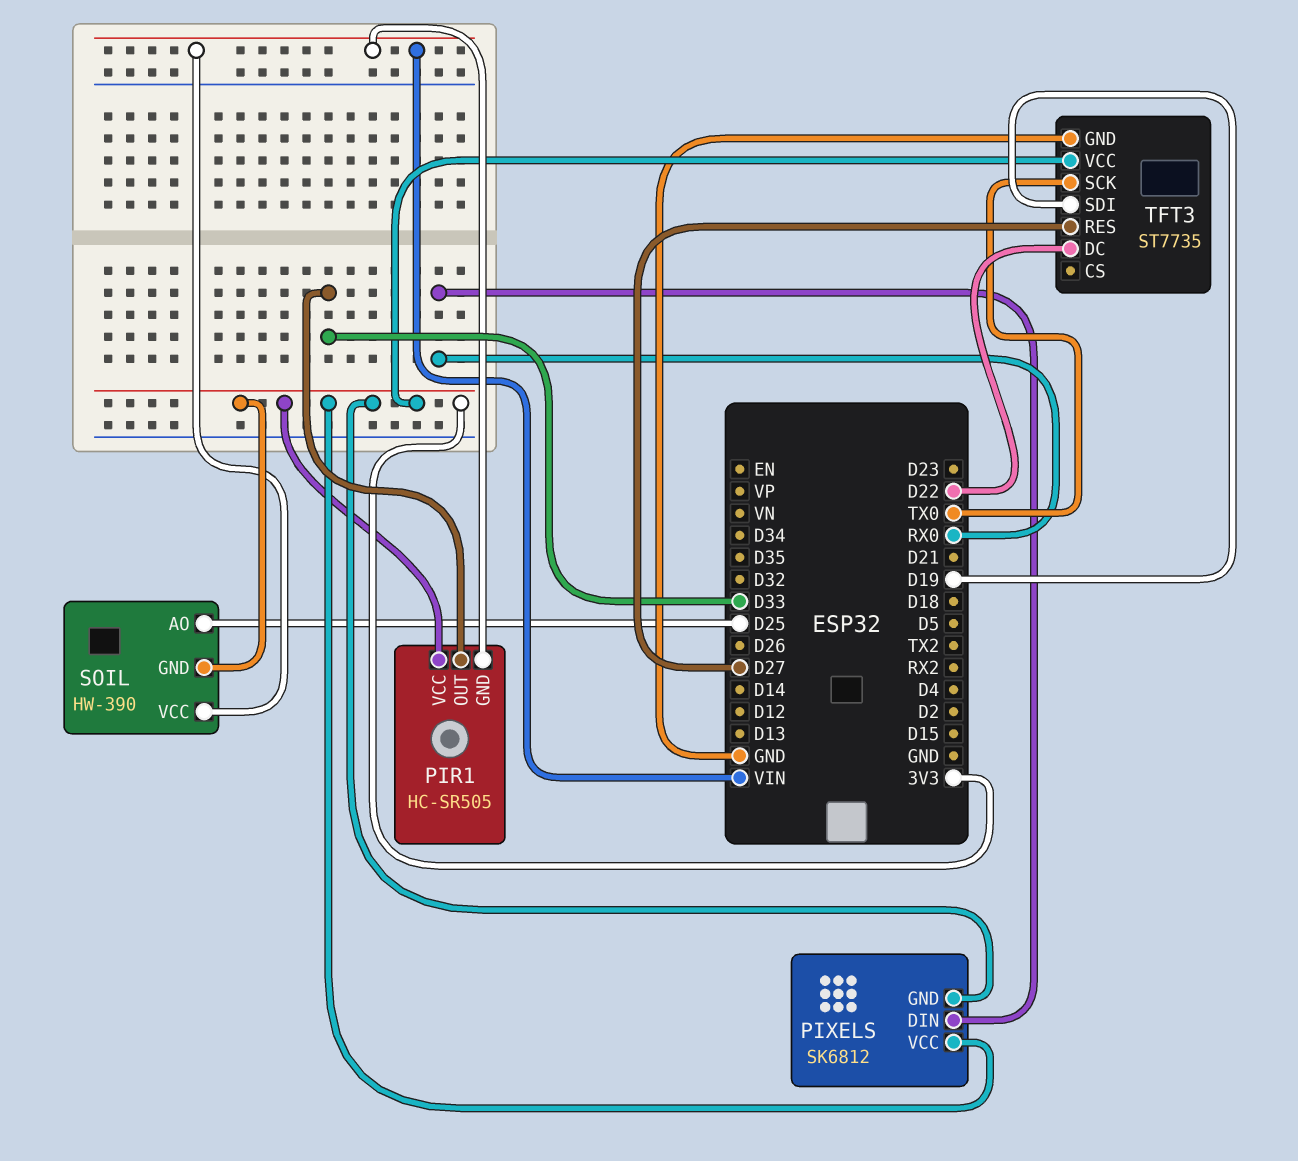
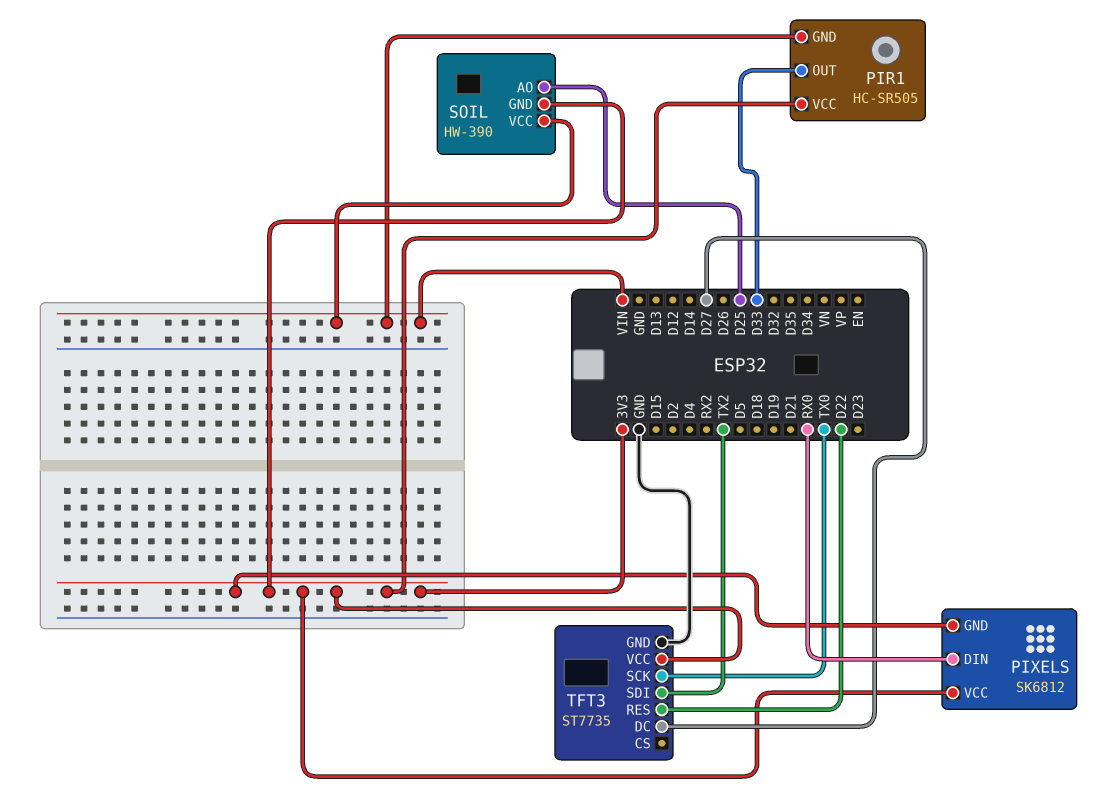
TFT3 pin DC: D22 -> D27
TFT3 pin RES: D27 -> D22
TFT3 pin SDI: D19 -> TX2

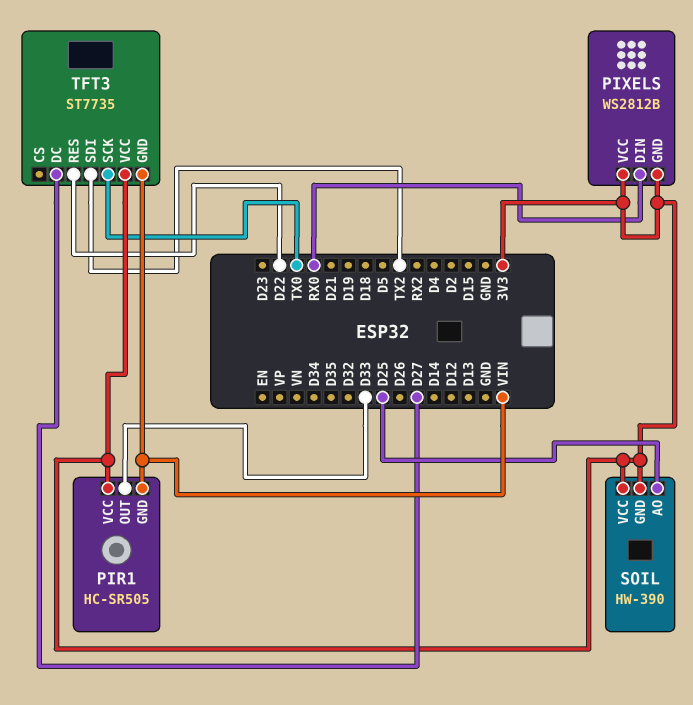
PIXELS: SK6812 -> WS2812B
SOIL pin VCC: VIN -> 3V3
TFT3 pin GND: GND -> VIN

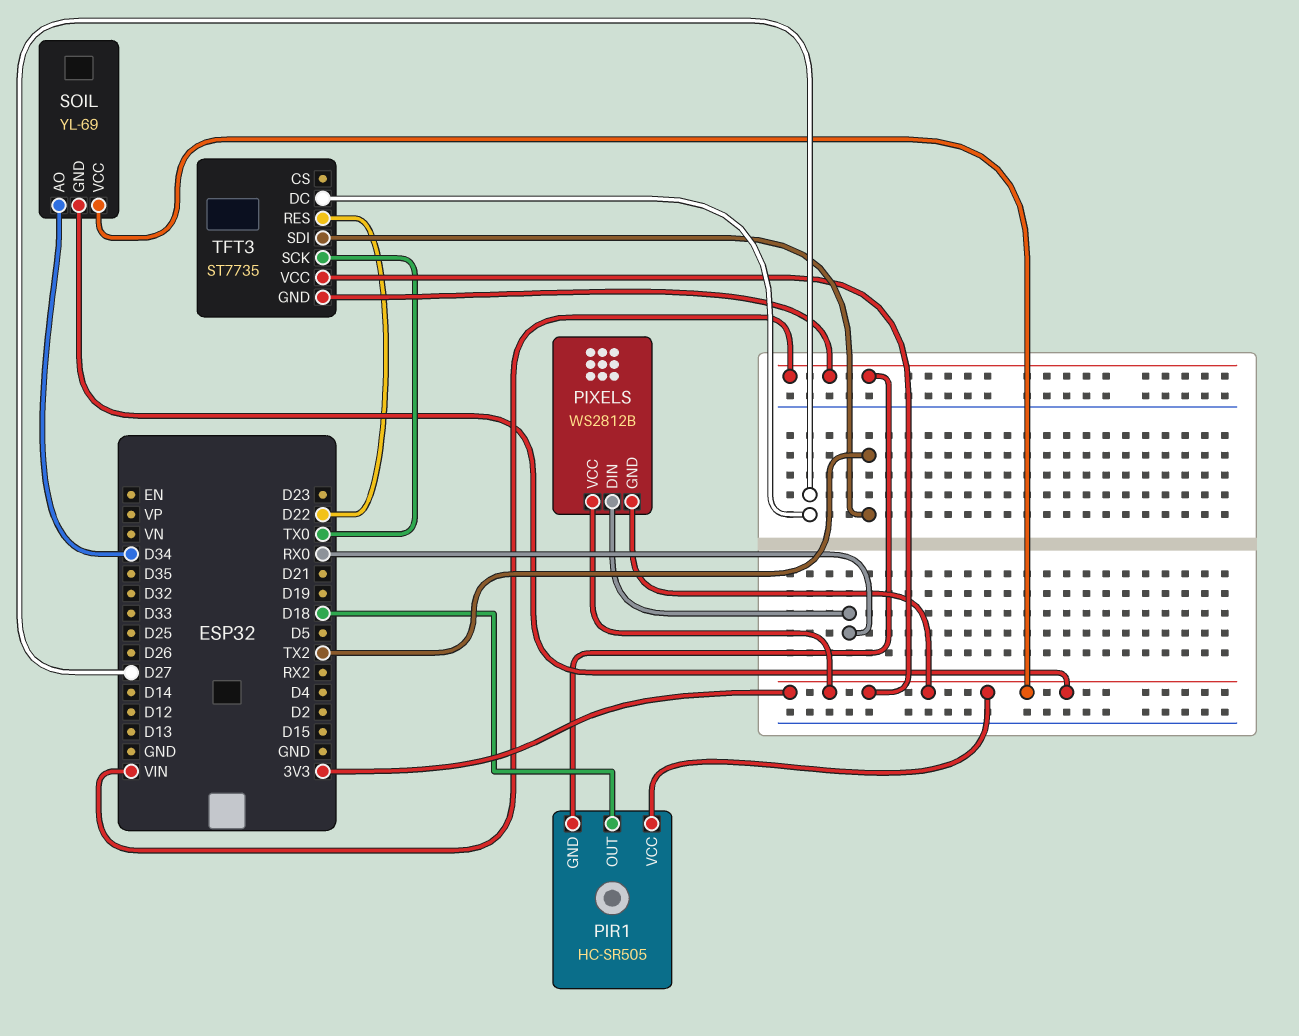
PIR1 pin OUT: D33 -> D18
SOIL: HW-390 -> YL-69
SOIL pin AO: D25 -> D34

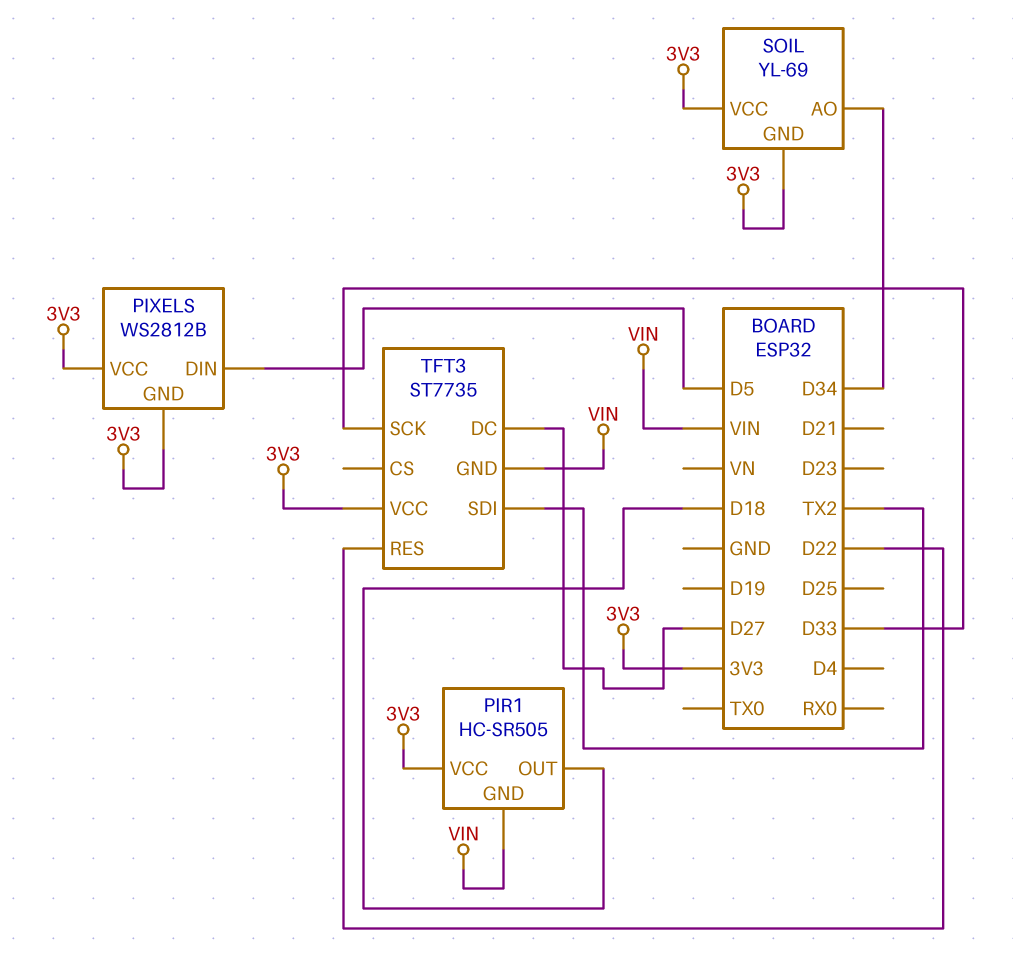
PIXELS pin DIN: RX0 -> D5
TFT3 pin SCK: TX0 -> D33

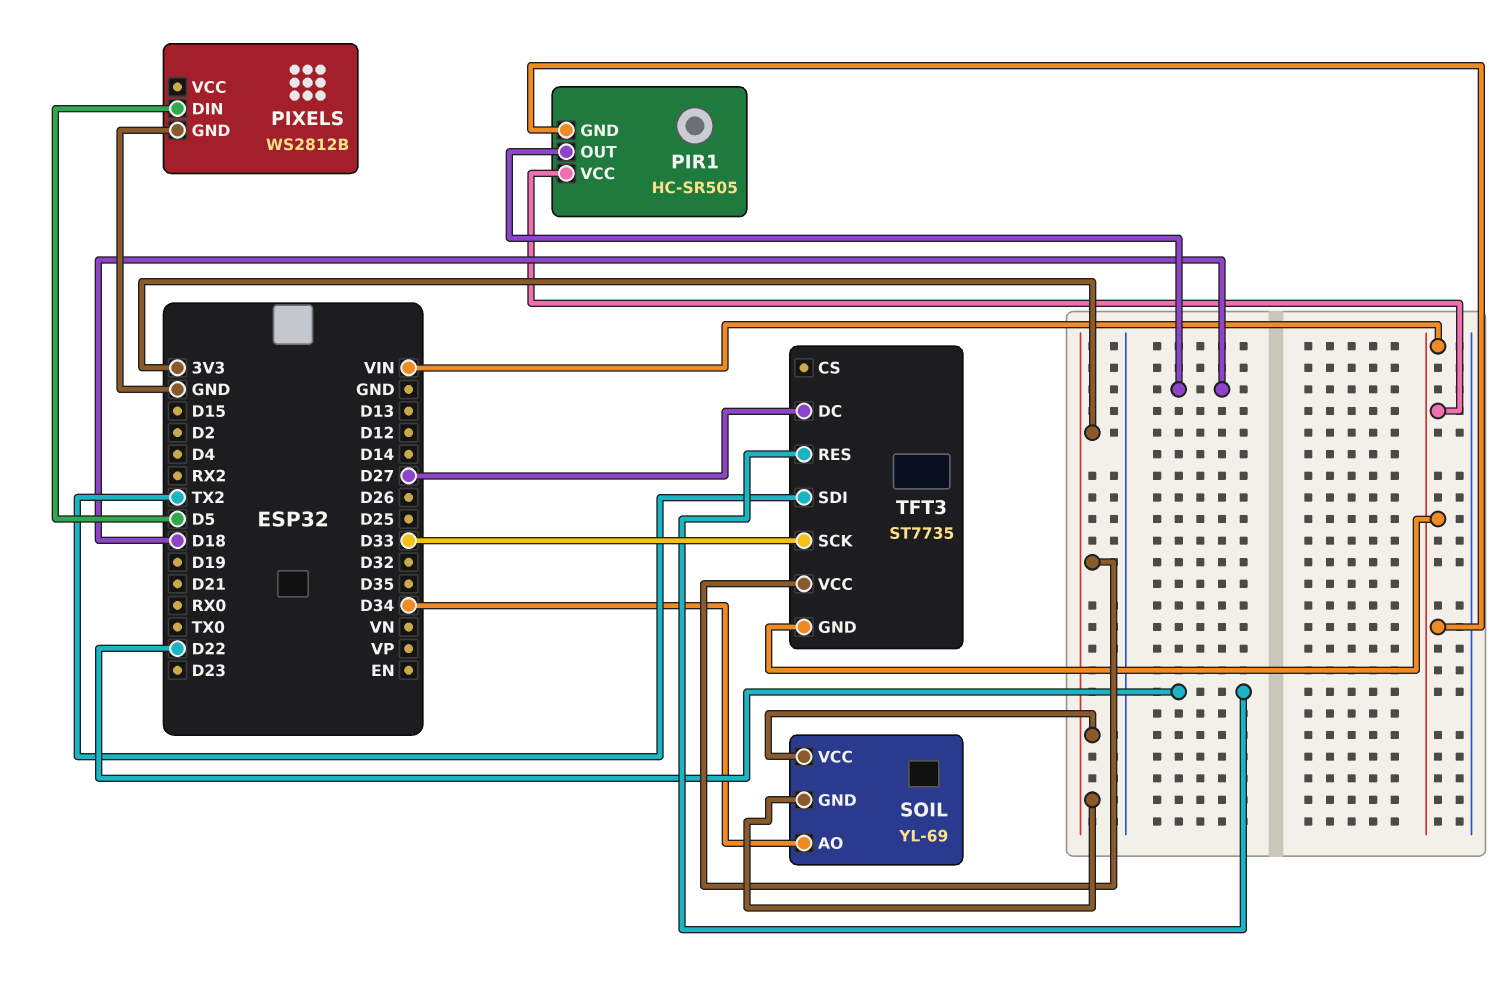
PIR1 pin VCC: 3V3 -> VIN
PIXELS pin GND: 3V3 -> GND
PIXELS pin VCC: 3V3 -> none

